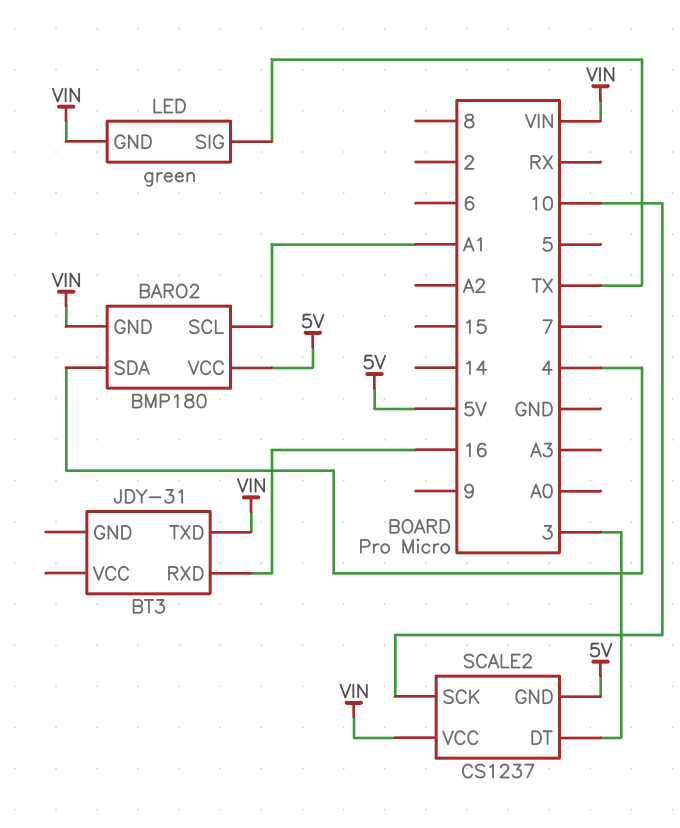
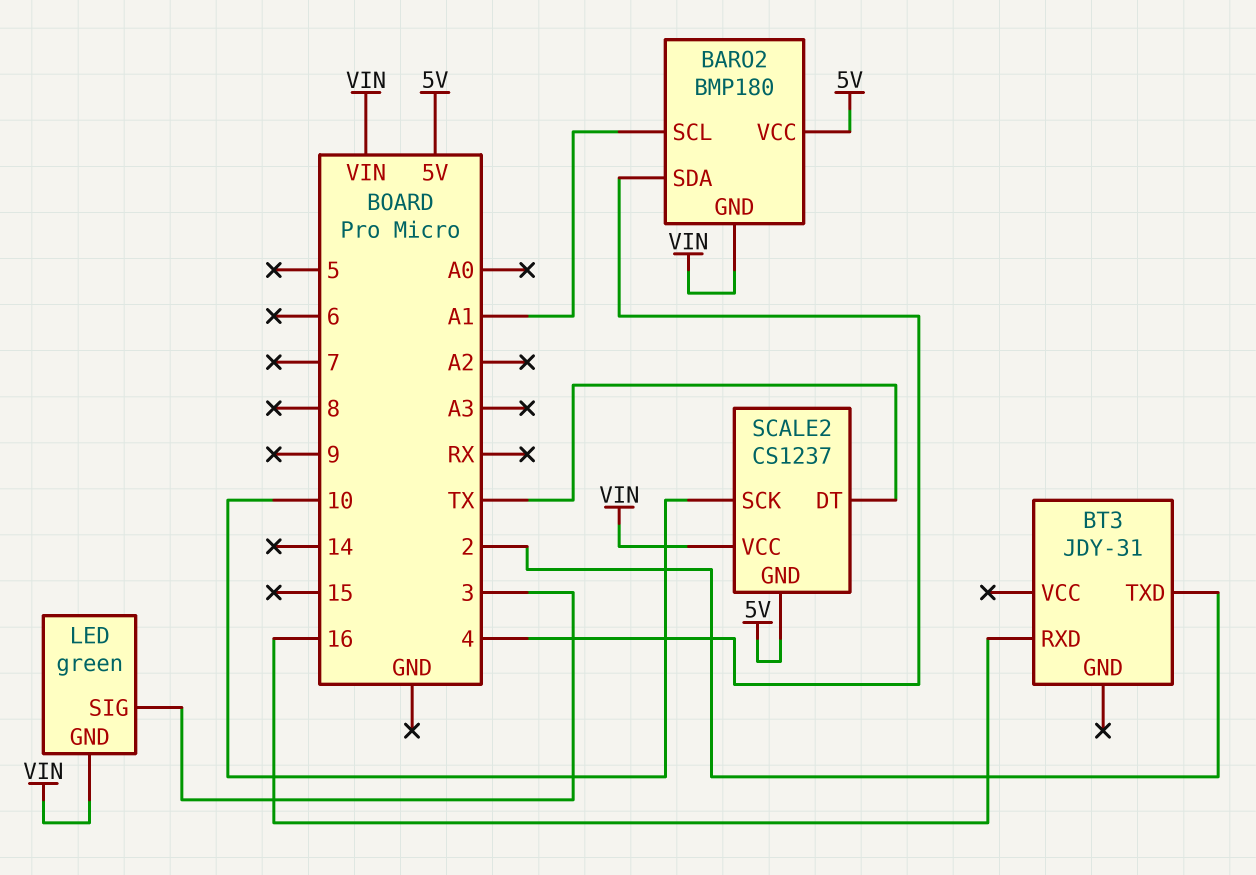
BT3 pin TXD: VIN -> 2
LED pin SIG: TX -> 3
SCALE2 pin DT: 3 -> TX

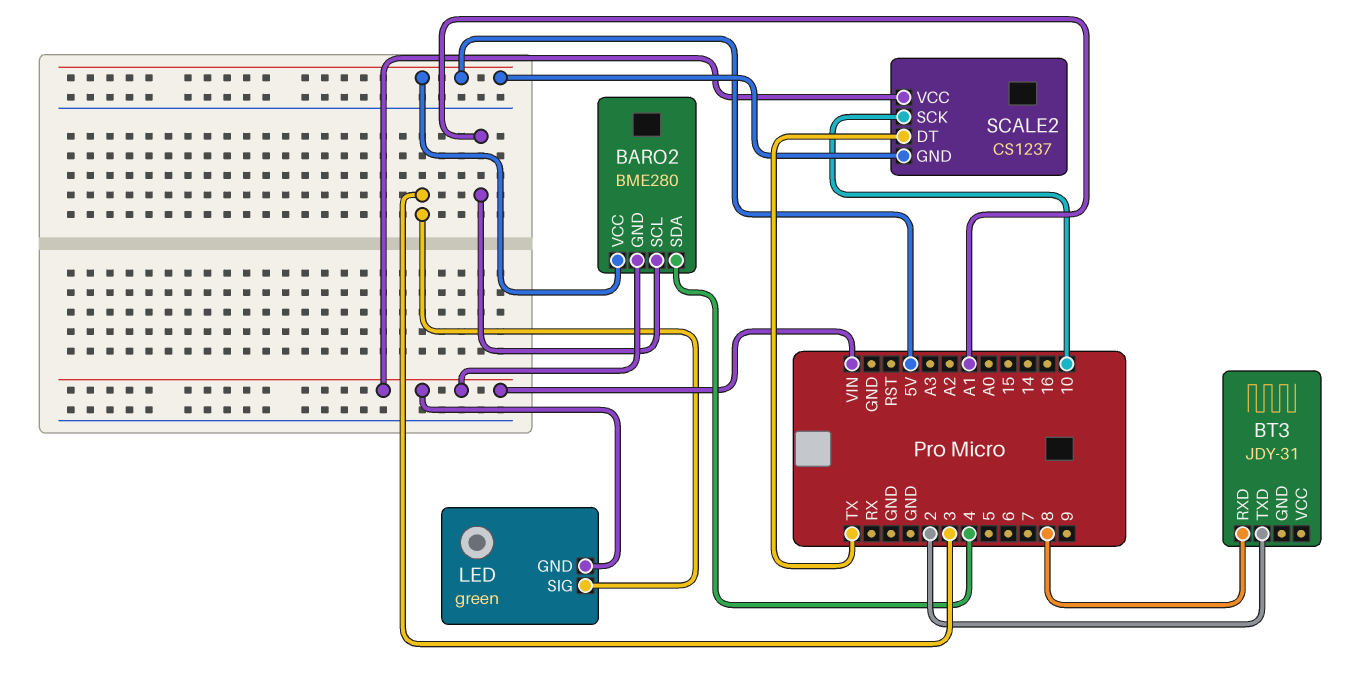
BARO2: BMP180 -> BME280
BT3 pin RXD: 16 -> 8

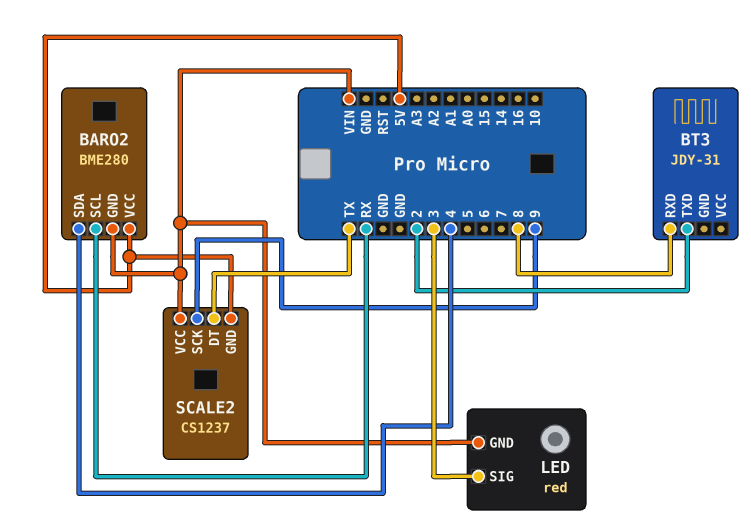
BARO2 pin SCL: A1 -> RX
LED: green -> red
SCALE2 pin SCK: 10 -> 9

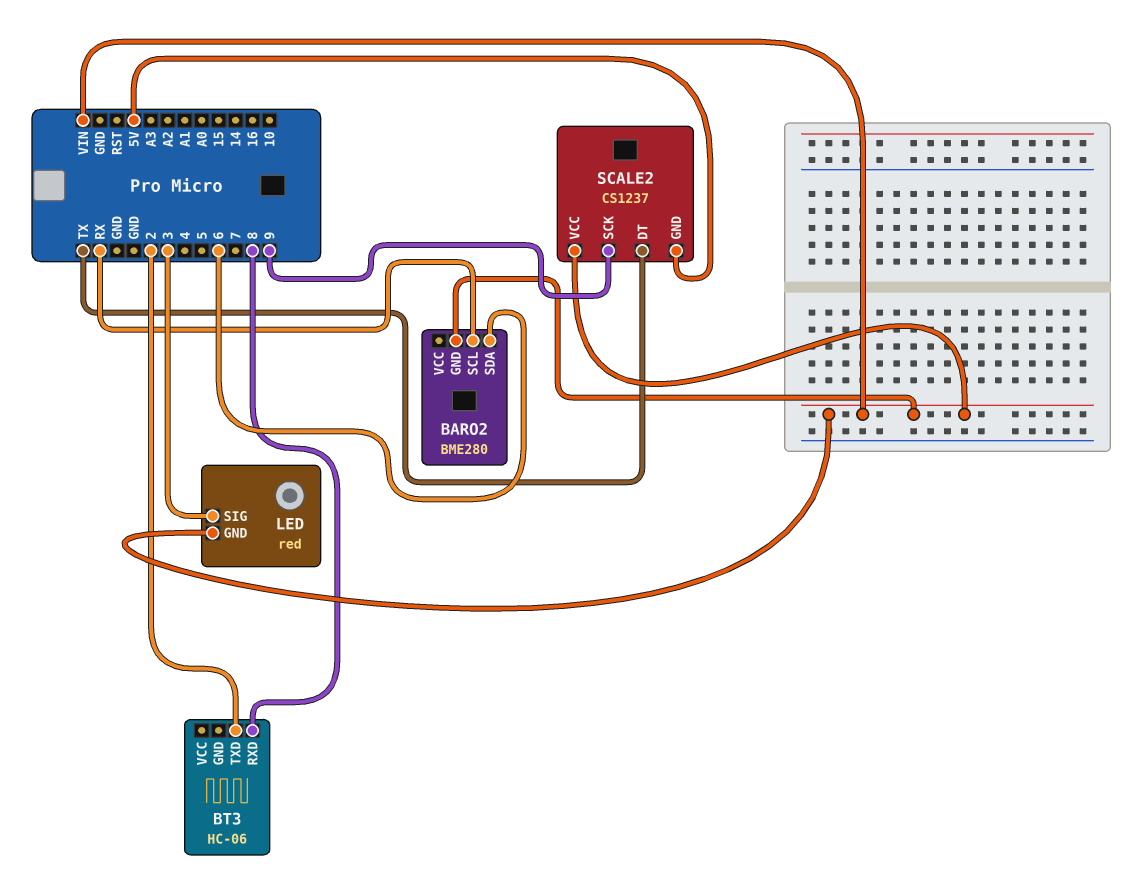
BARO2 pin SDA: 4 -> 6
BARO2 pin VCC: 5V -> none
BT3: JDY-31 -> HC-06

